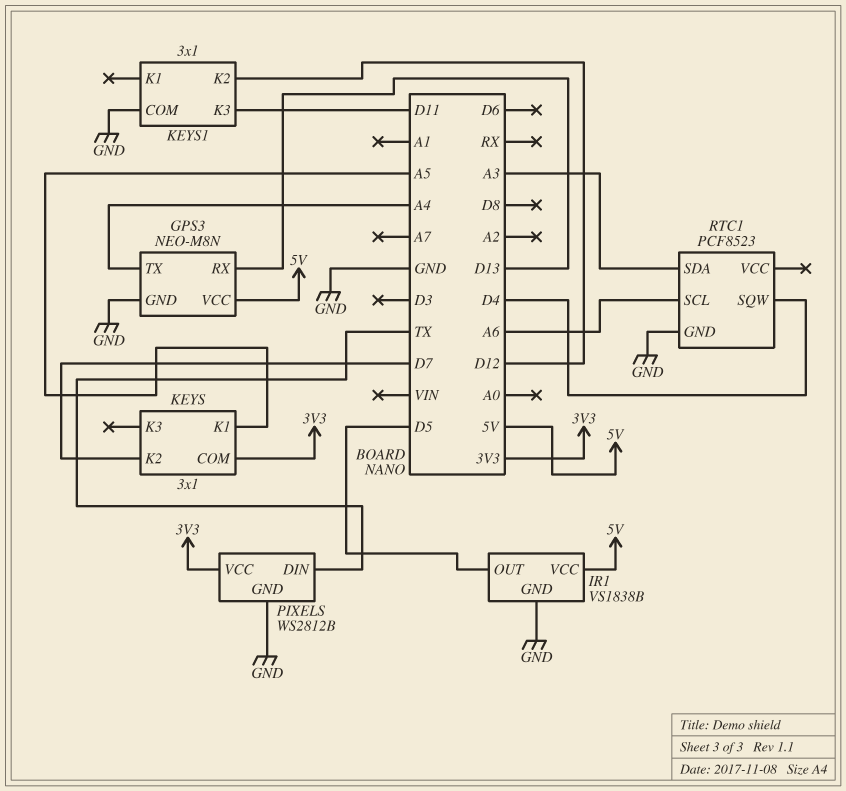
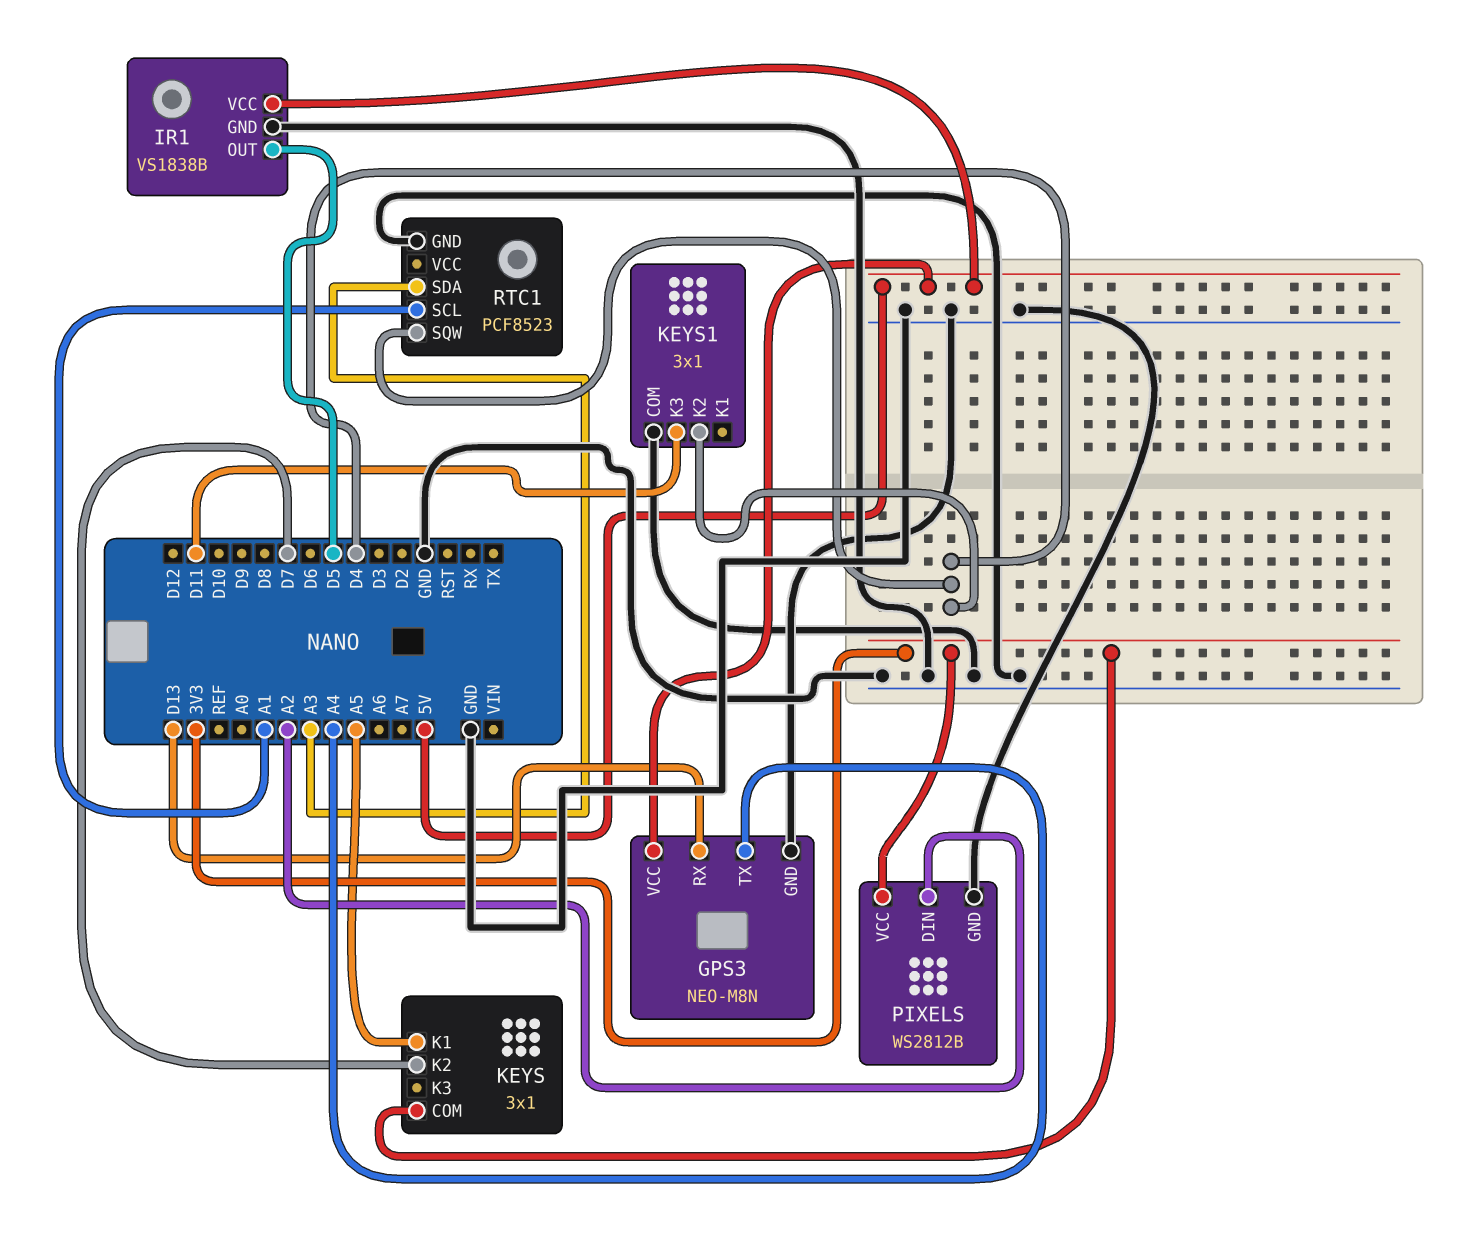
KEYS1 pin K2: D12 -> D4
PIXELS pin DIN: TX -> A2
RTC1 pin SCL: A6 -> A1

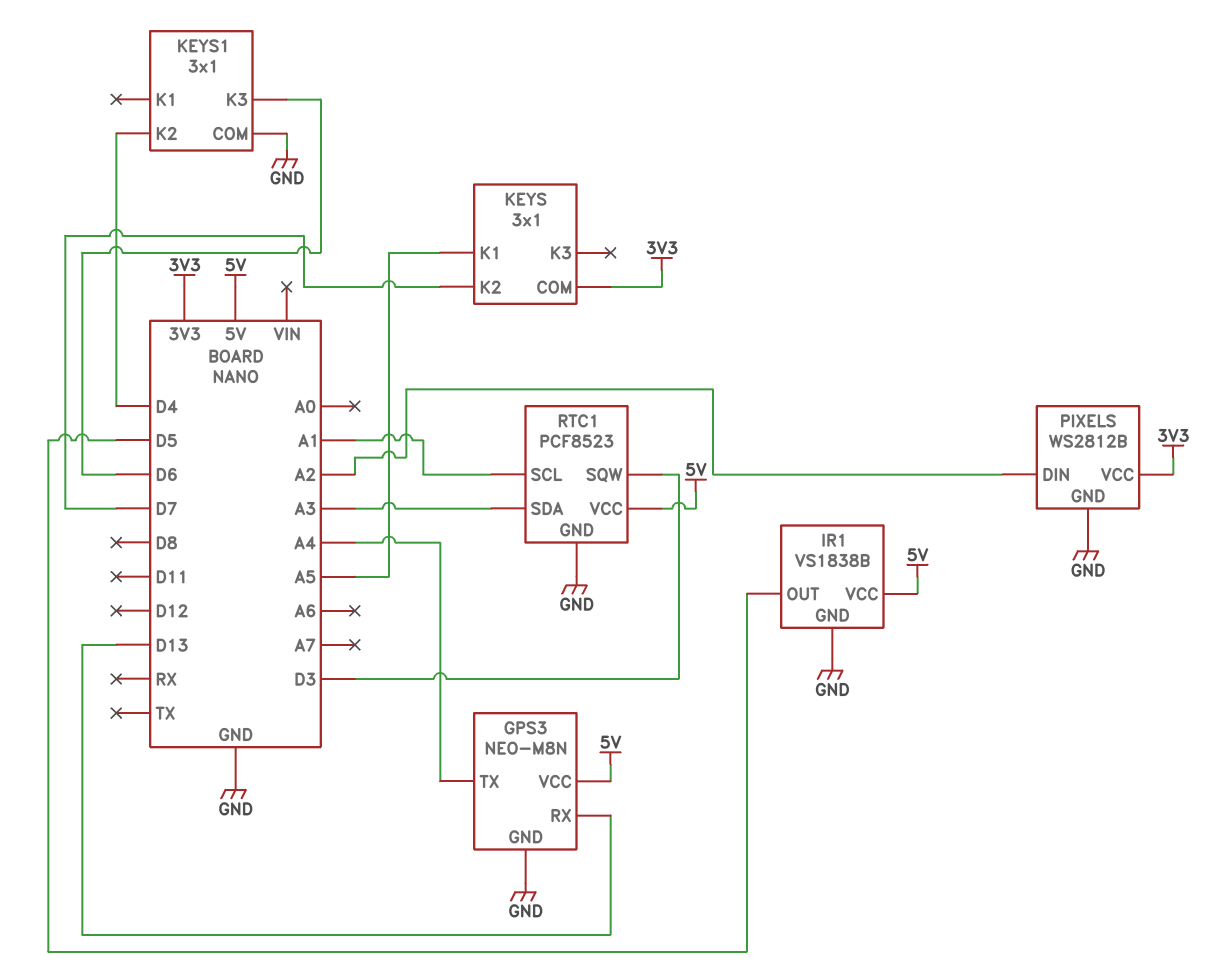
KEYS1 pin K3: D11 -> D6
RTC1 pin SQW: D4 -> D3
RTC1 pin VCC: none -> 5V

